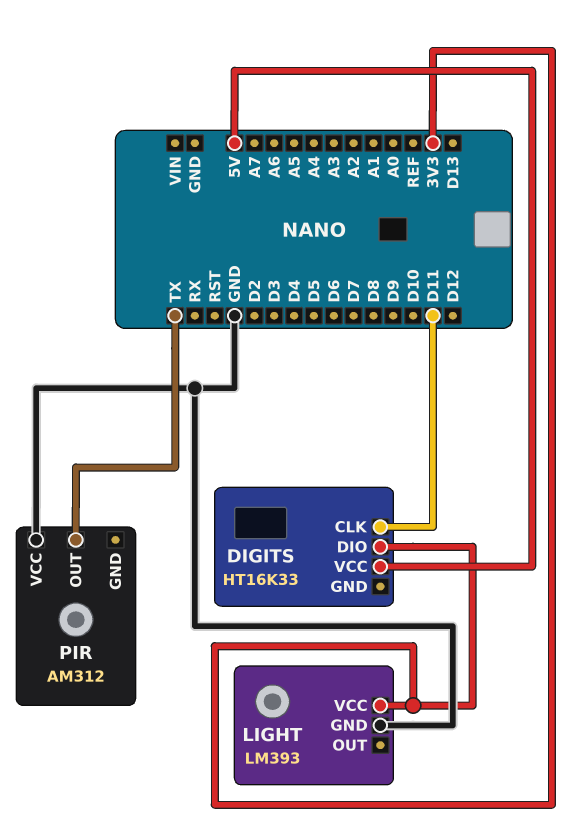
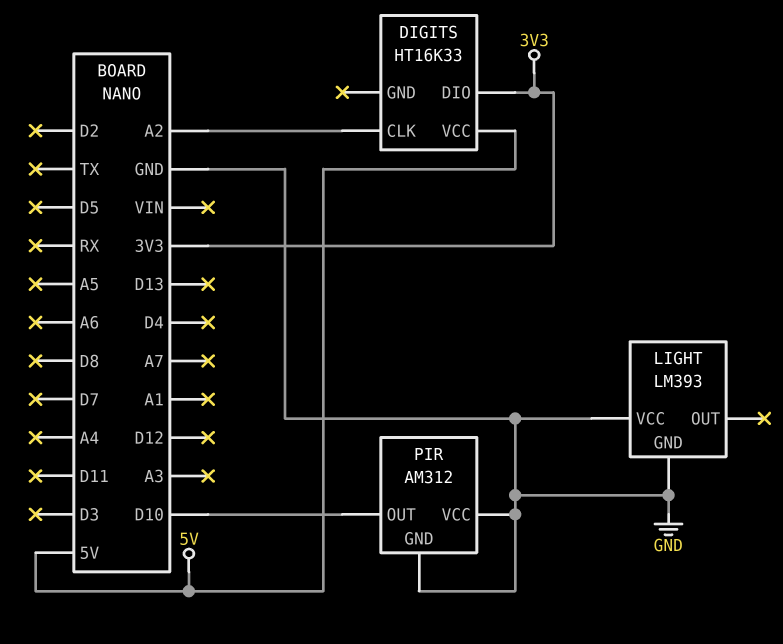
DIGITS pin CLK: D11 -> A2
LIGHT pin VCC: 3V3 -> GND
PIR pin GND: none -> GND
PIR pin OUT: TX -> D10

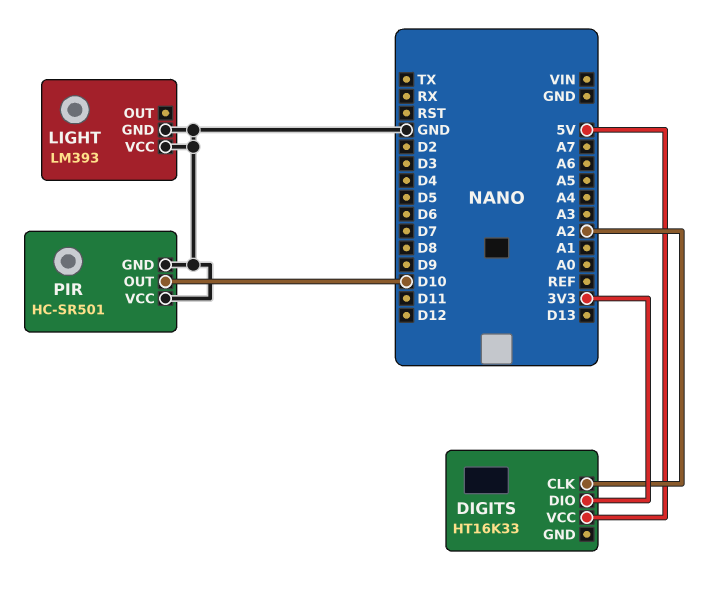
PIR: AM312 -> HC-SR501

